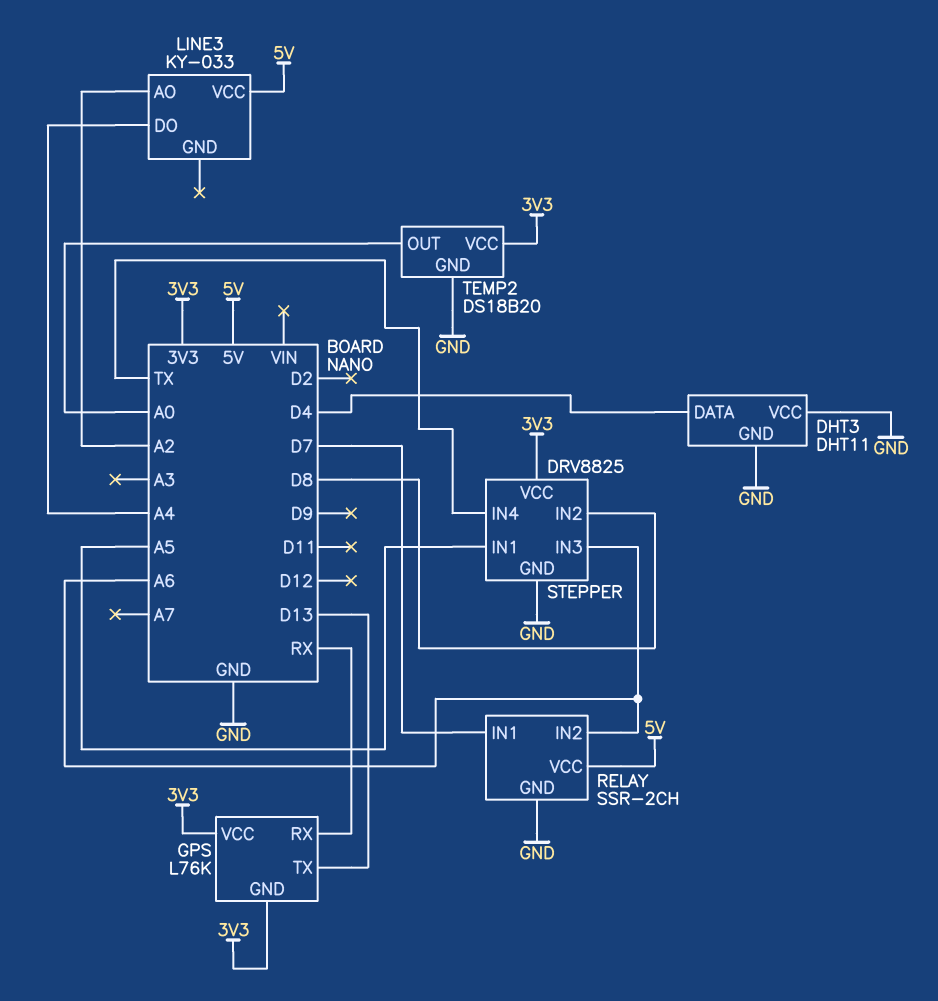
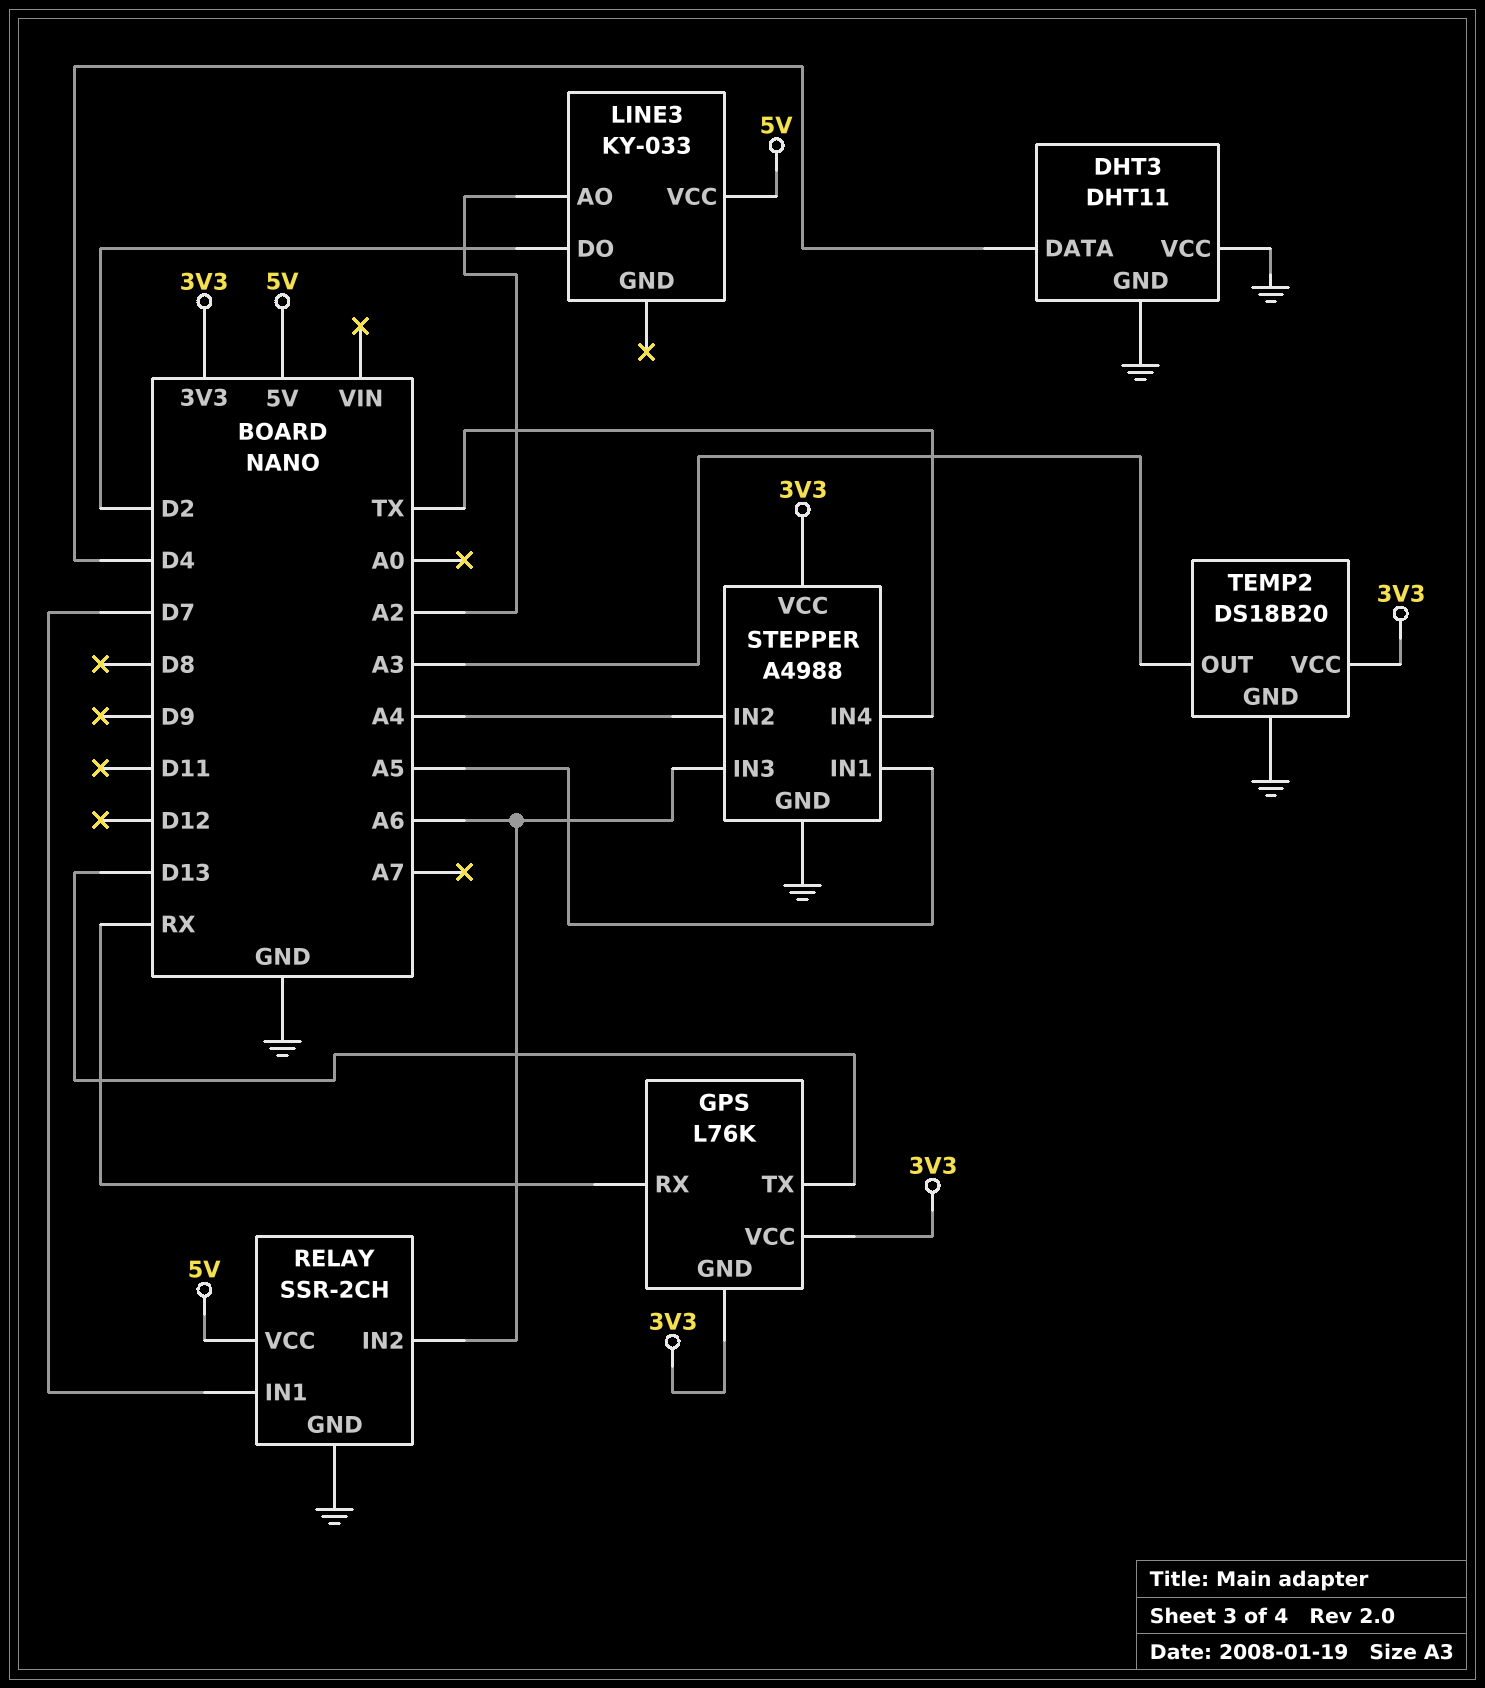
LINE3 pin DO: A4 -> D2
STEPPER: DRV8825 -> A4988
STEPPER pin IN2: D8 -> A4
TEMP2 pin OUT: A0 -> A3

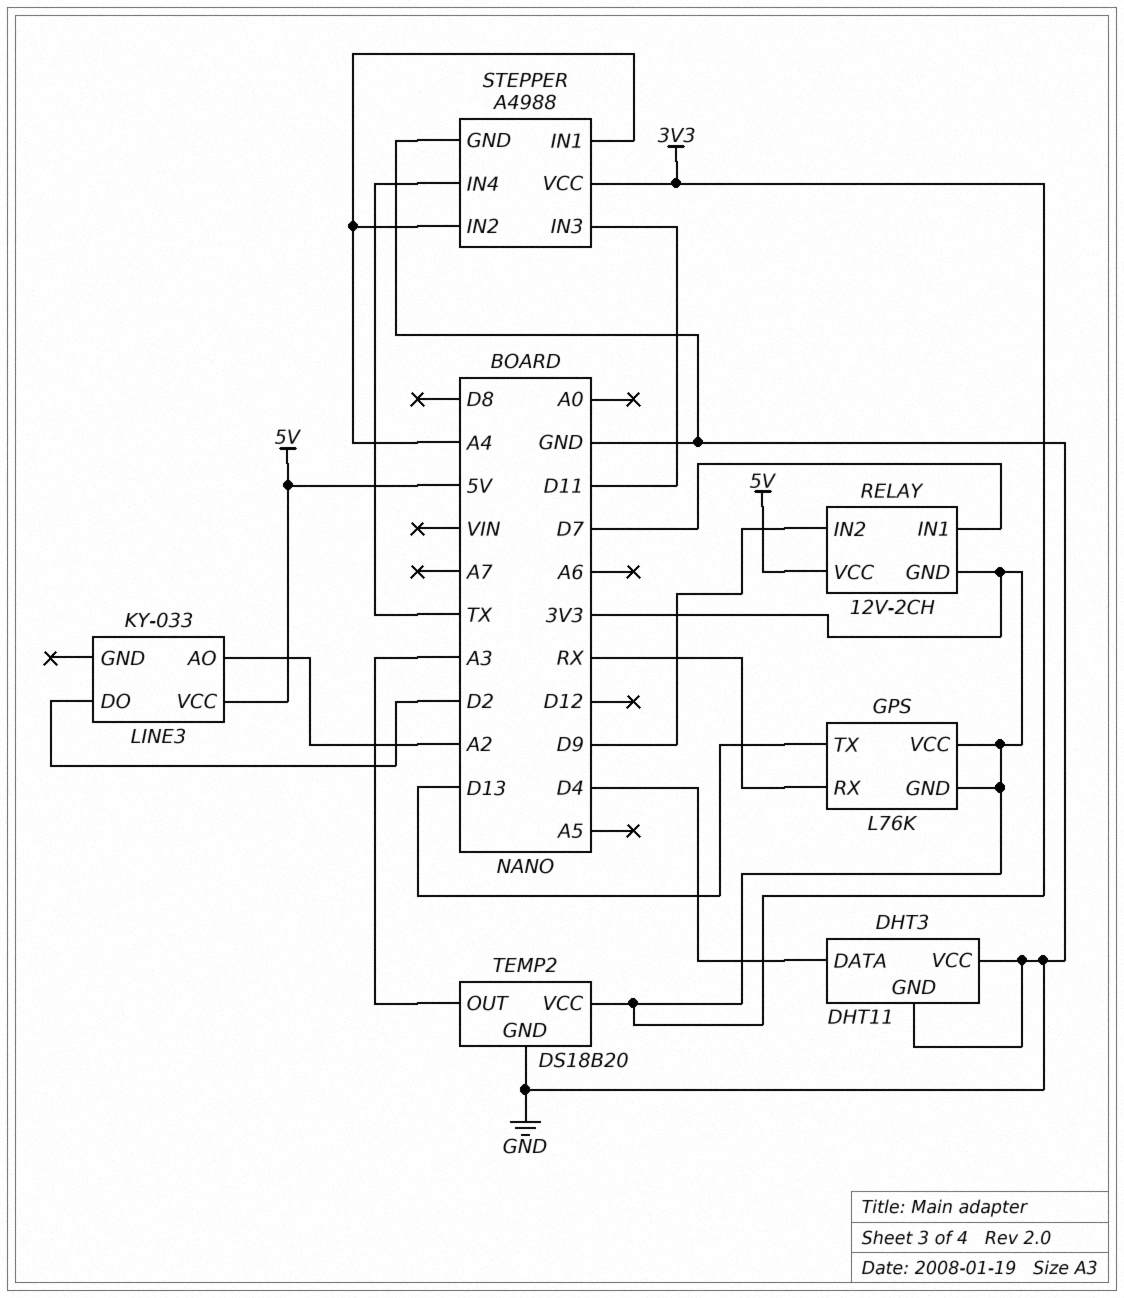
RELAY: SSR-2CH -> 12V-2CH
RELAY pin GND: GND -> 3V3
RELAY pin IN2: A6 -> D9
STEPPER pin IN1: A5 -> A4
STEPPER pin IN3: A6 -> D11

